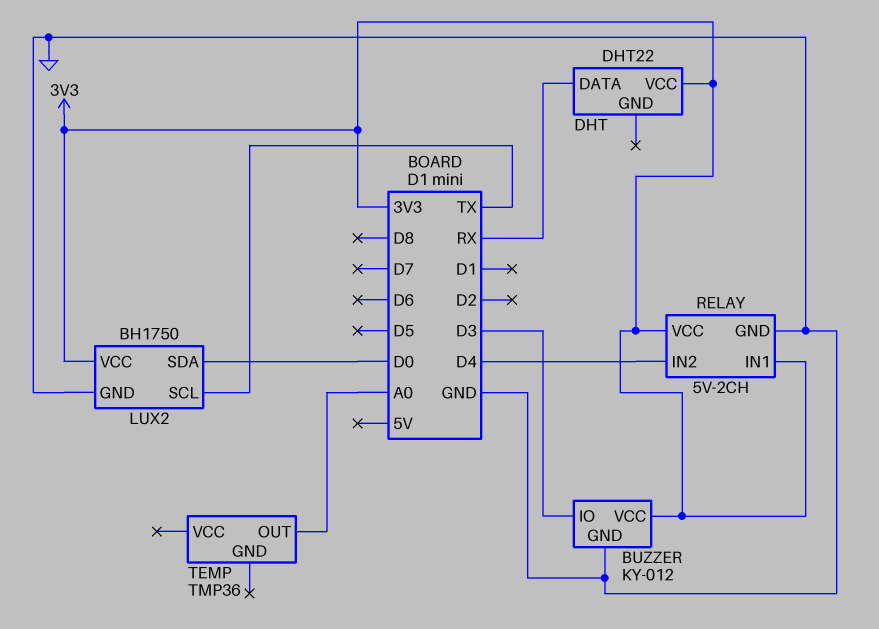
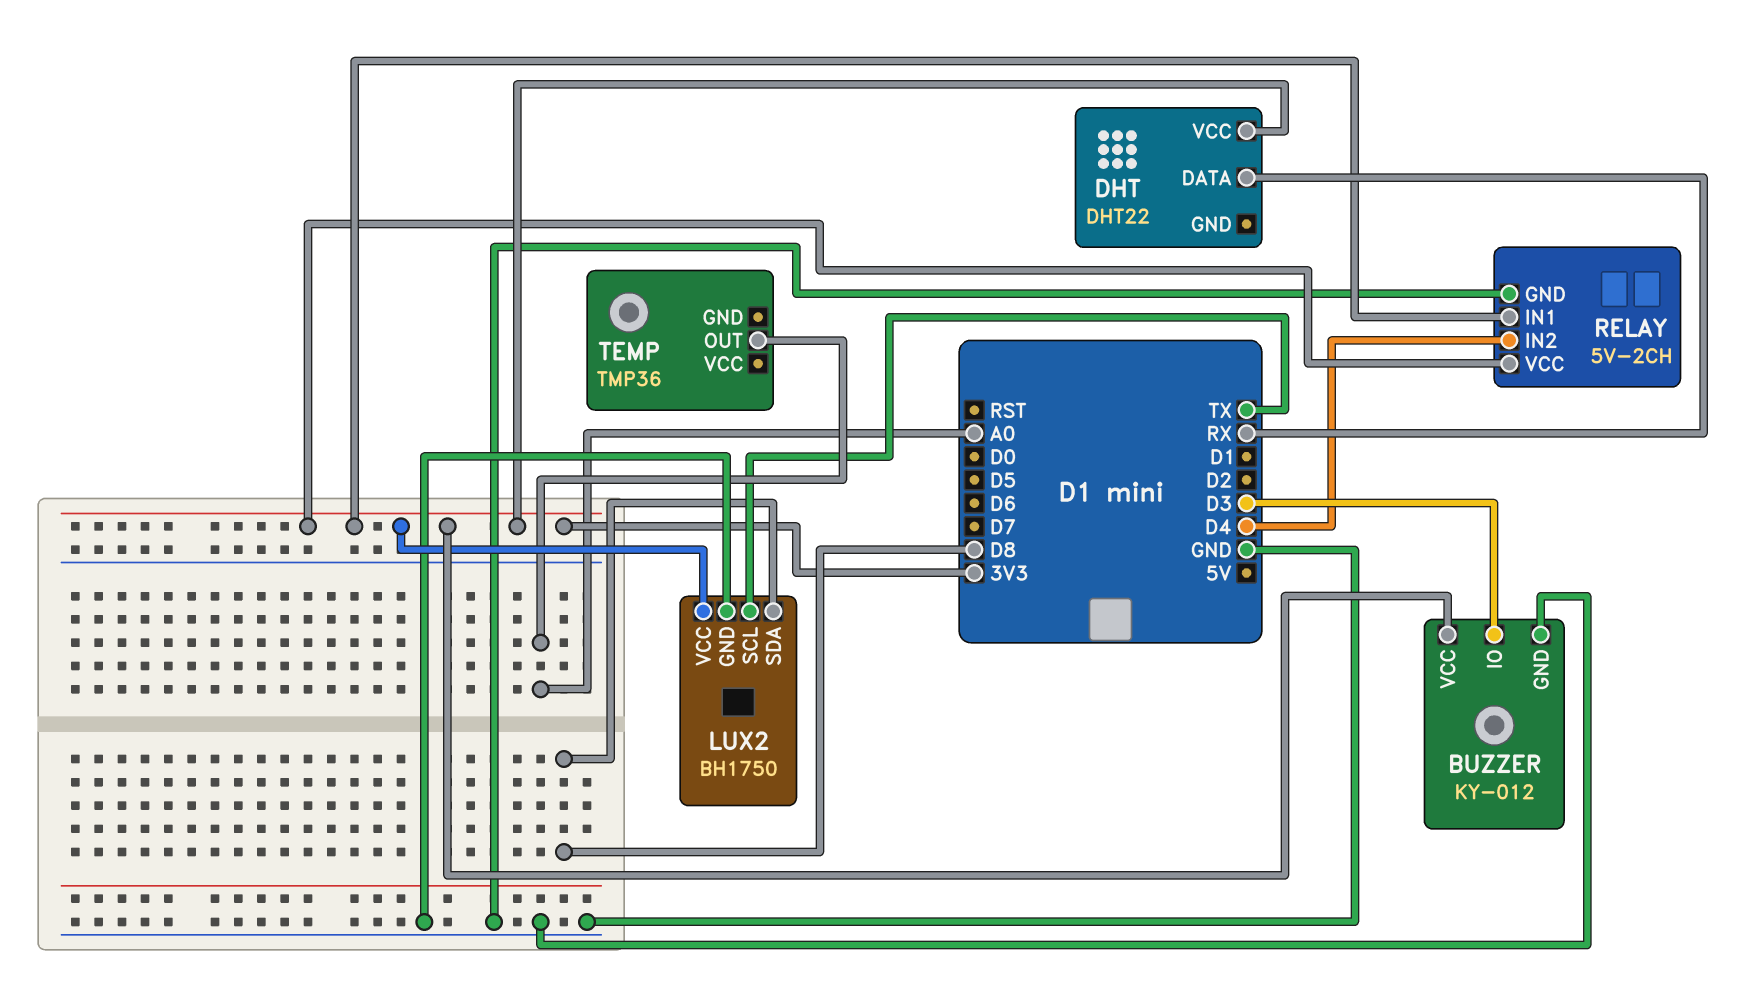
LUX2 pin SDA: D0 -> D8

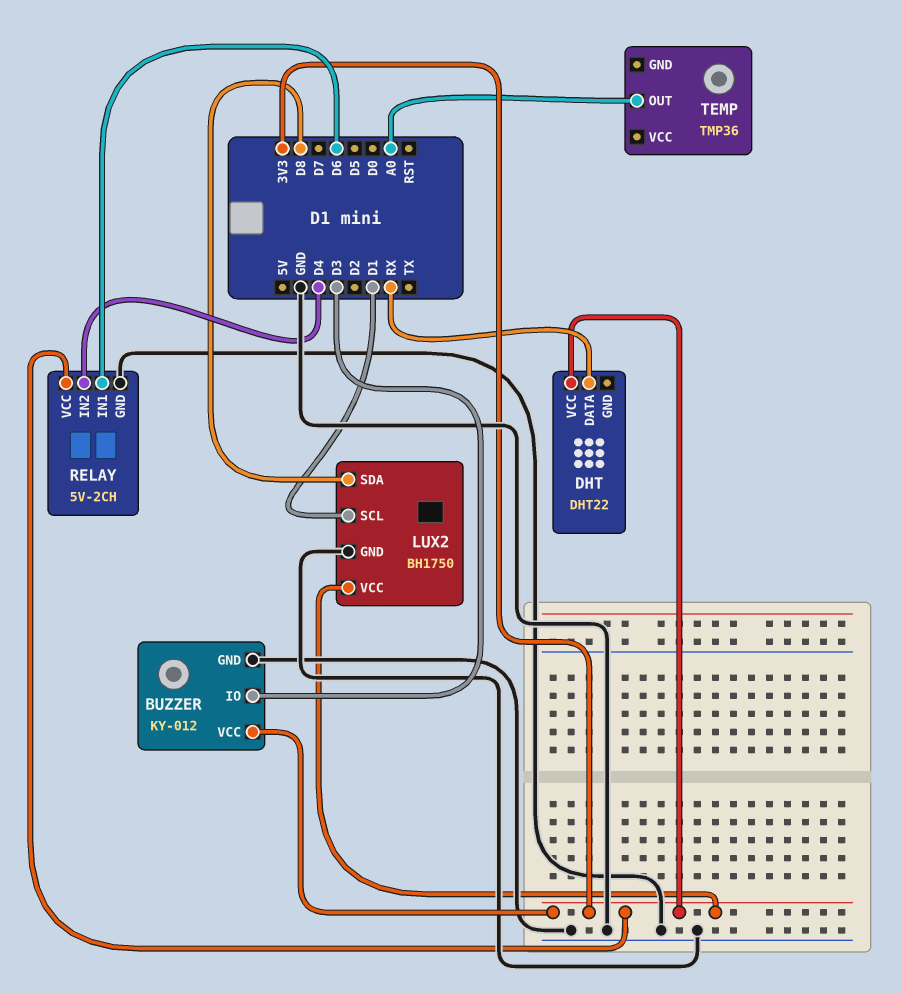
LUX2 pin SCL: TX -> D1
RELAY pin IN1: 3V3 -> D6

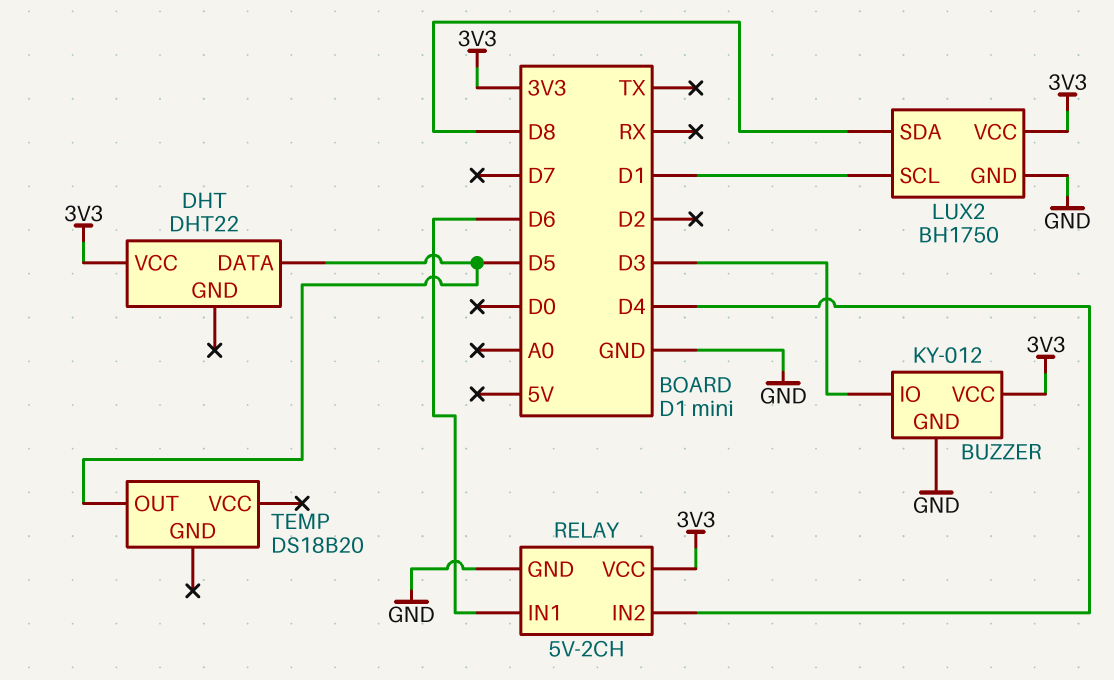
DHT pin DATA: RX -> D5
TEMP: TMP36 -> DS18B20
TEMP pin OUT: A0 -> D5

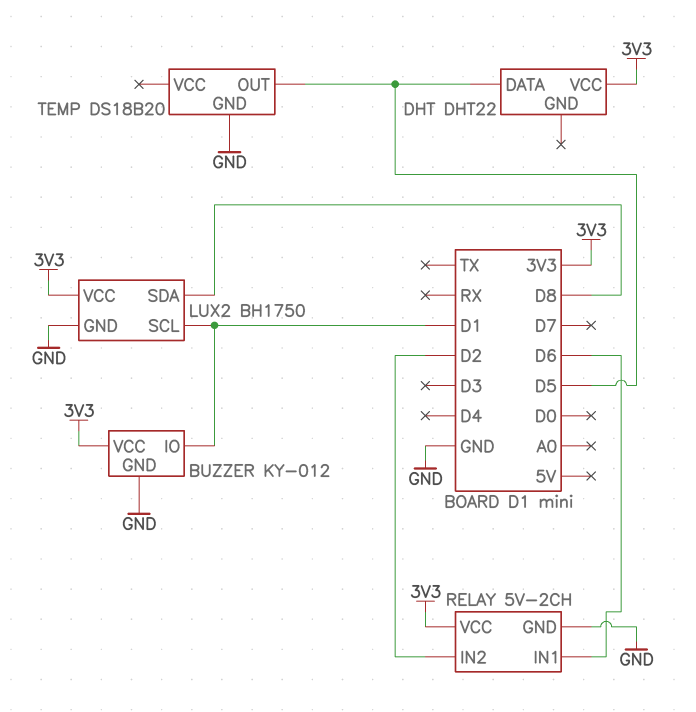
BUZZER pin IO: D3 -> D1
RELAY pin IN2: D4 -> D2
TEMP pin GND: none -> GND

